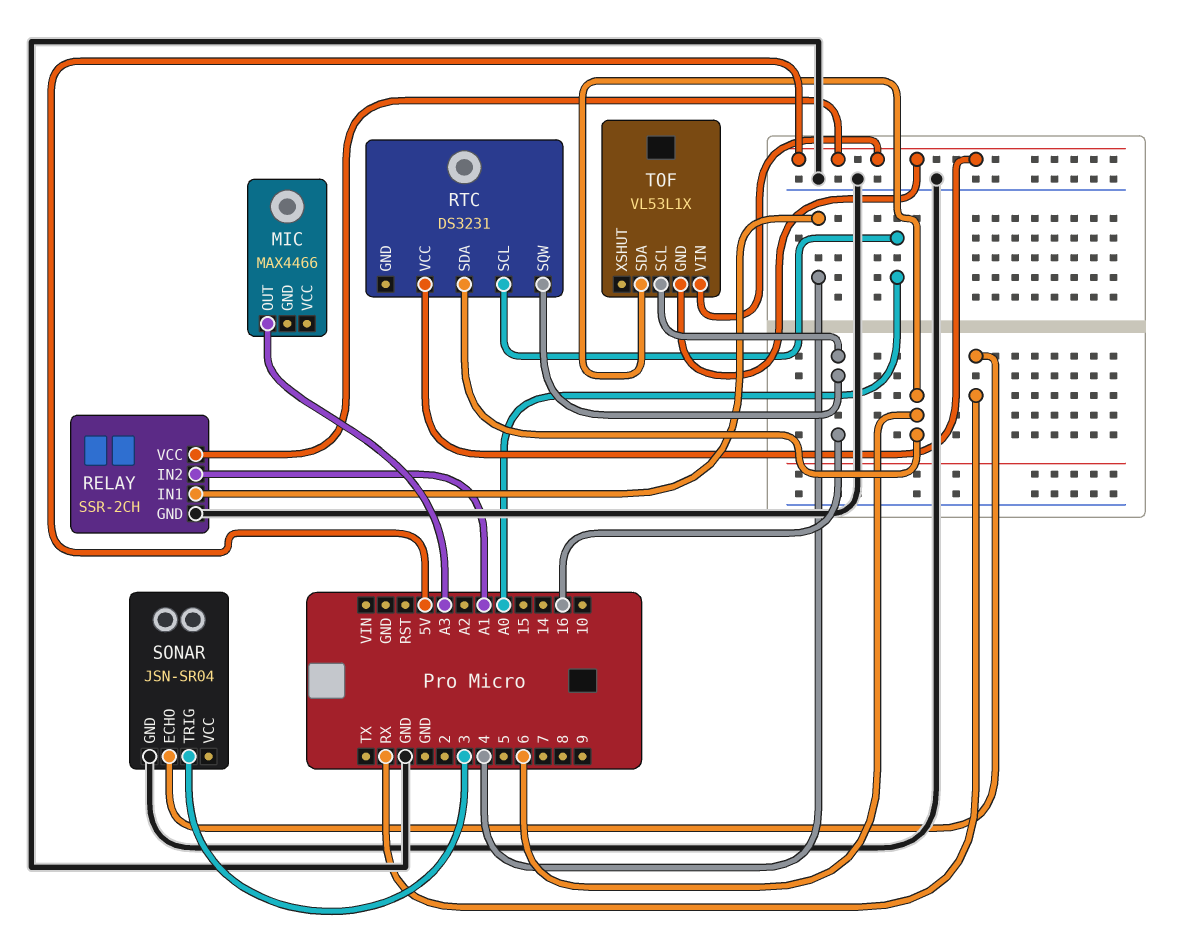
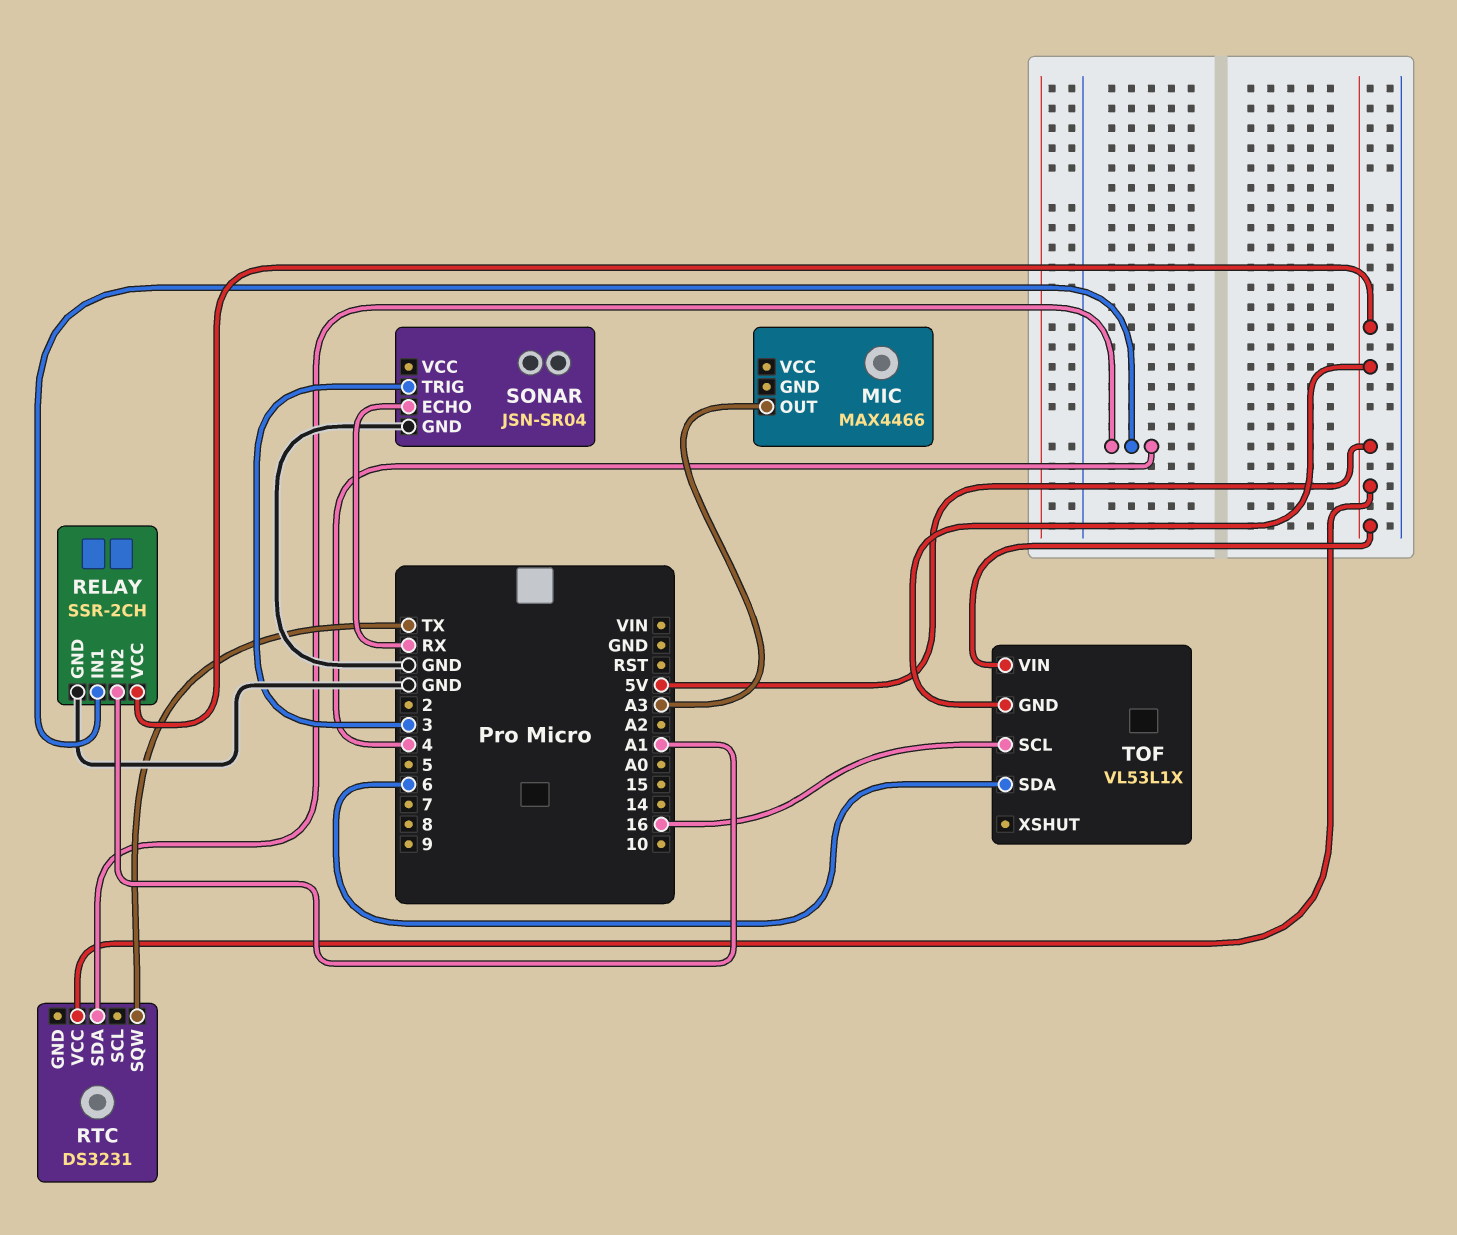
RTC pin SCL: A0 -> none
RTC pin SDA: 6 -> 4
RTC pin SQW: 16 -> TX

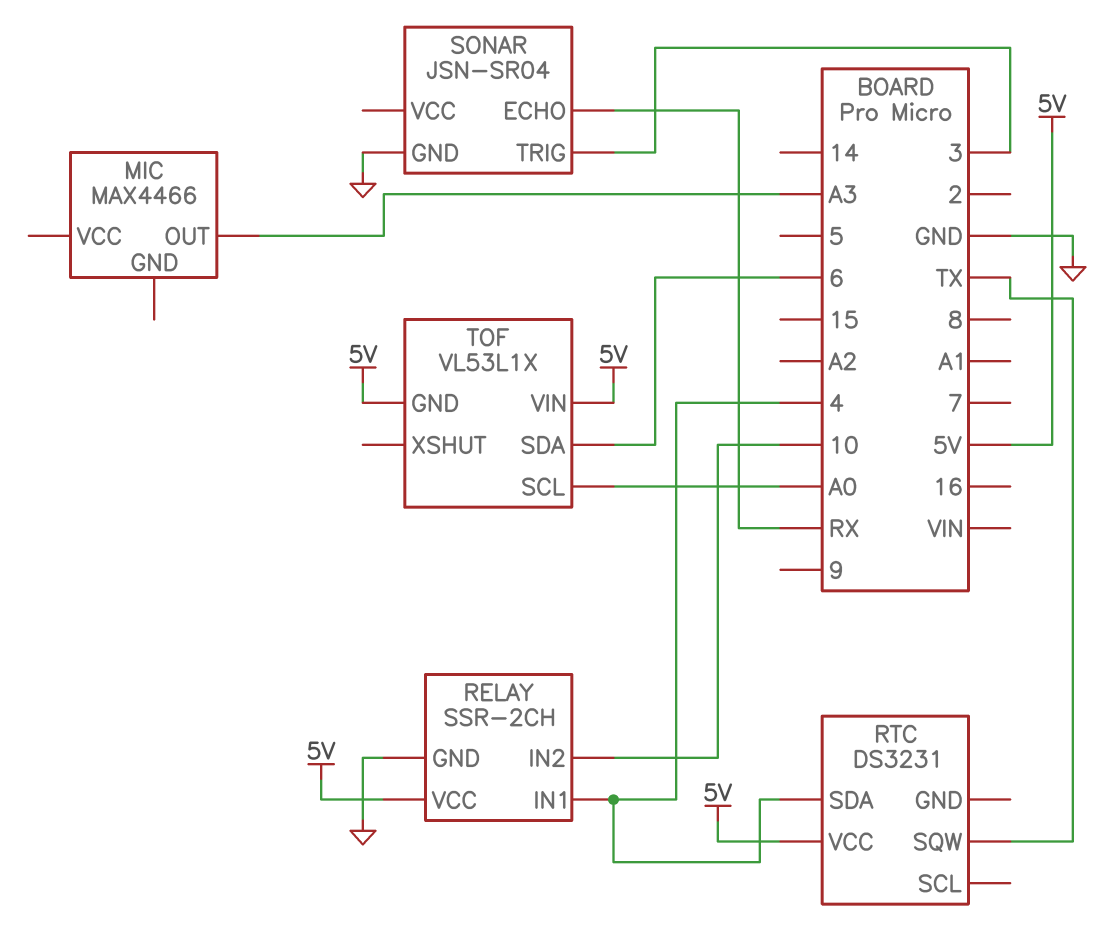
RELAY pin IN2: A1 -> 10
TOF pin SCL: 16 -> A0

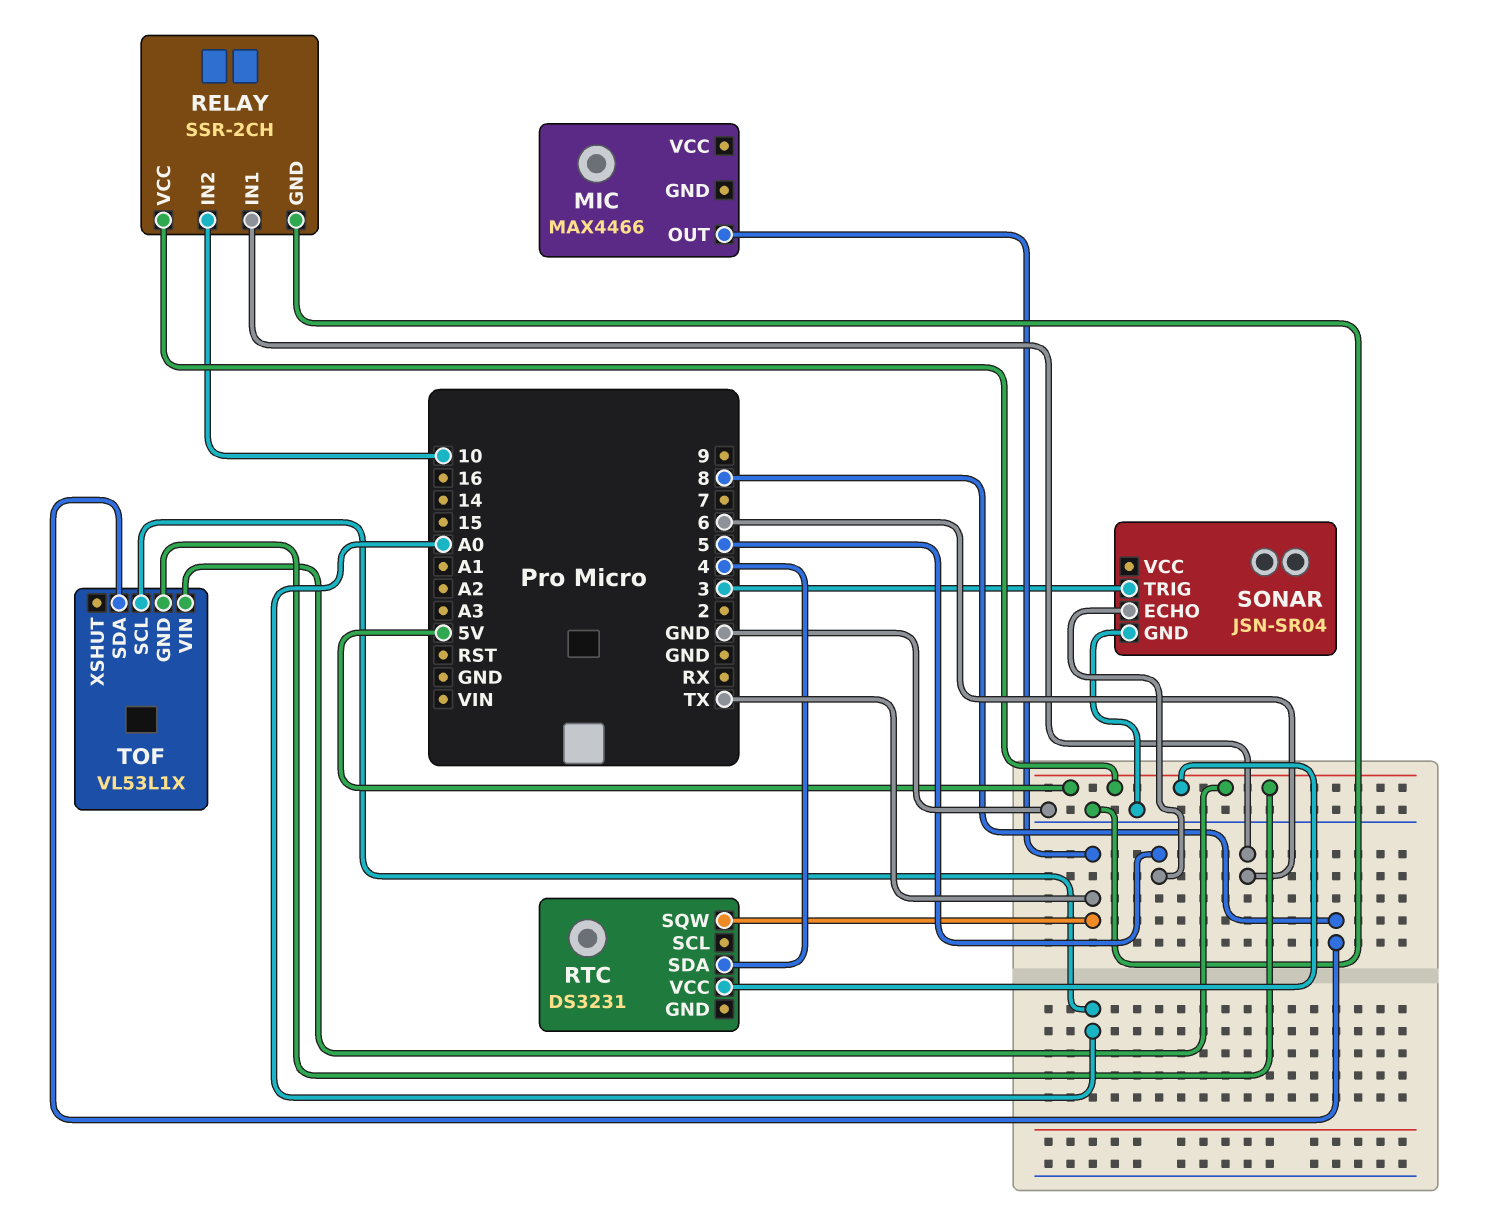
MIC pin OUT: A3 -> TX
RELAY pin IN1: 4 -> 6
SONAR pin ECHO: RX -> 5
TOF pin SDA: 6 -> 8

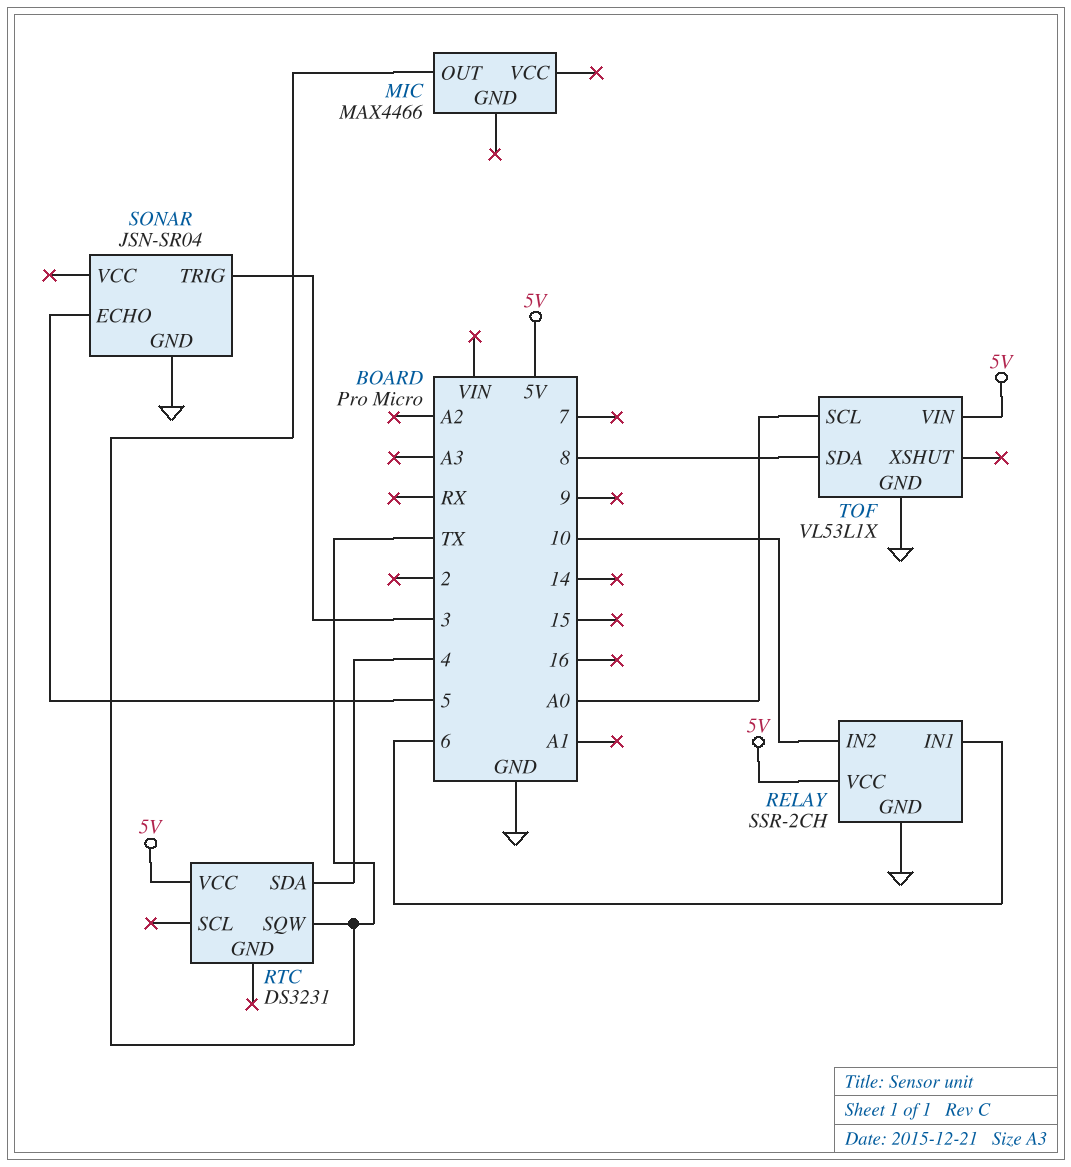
TOF pin GND: 5V -> GND

